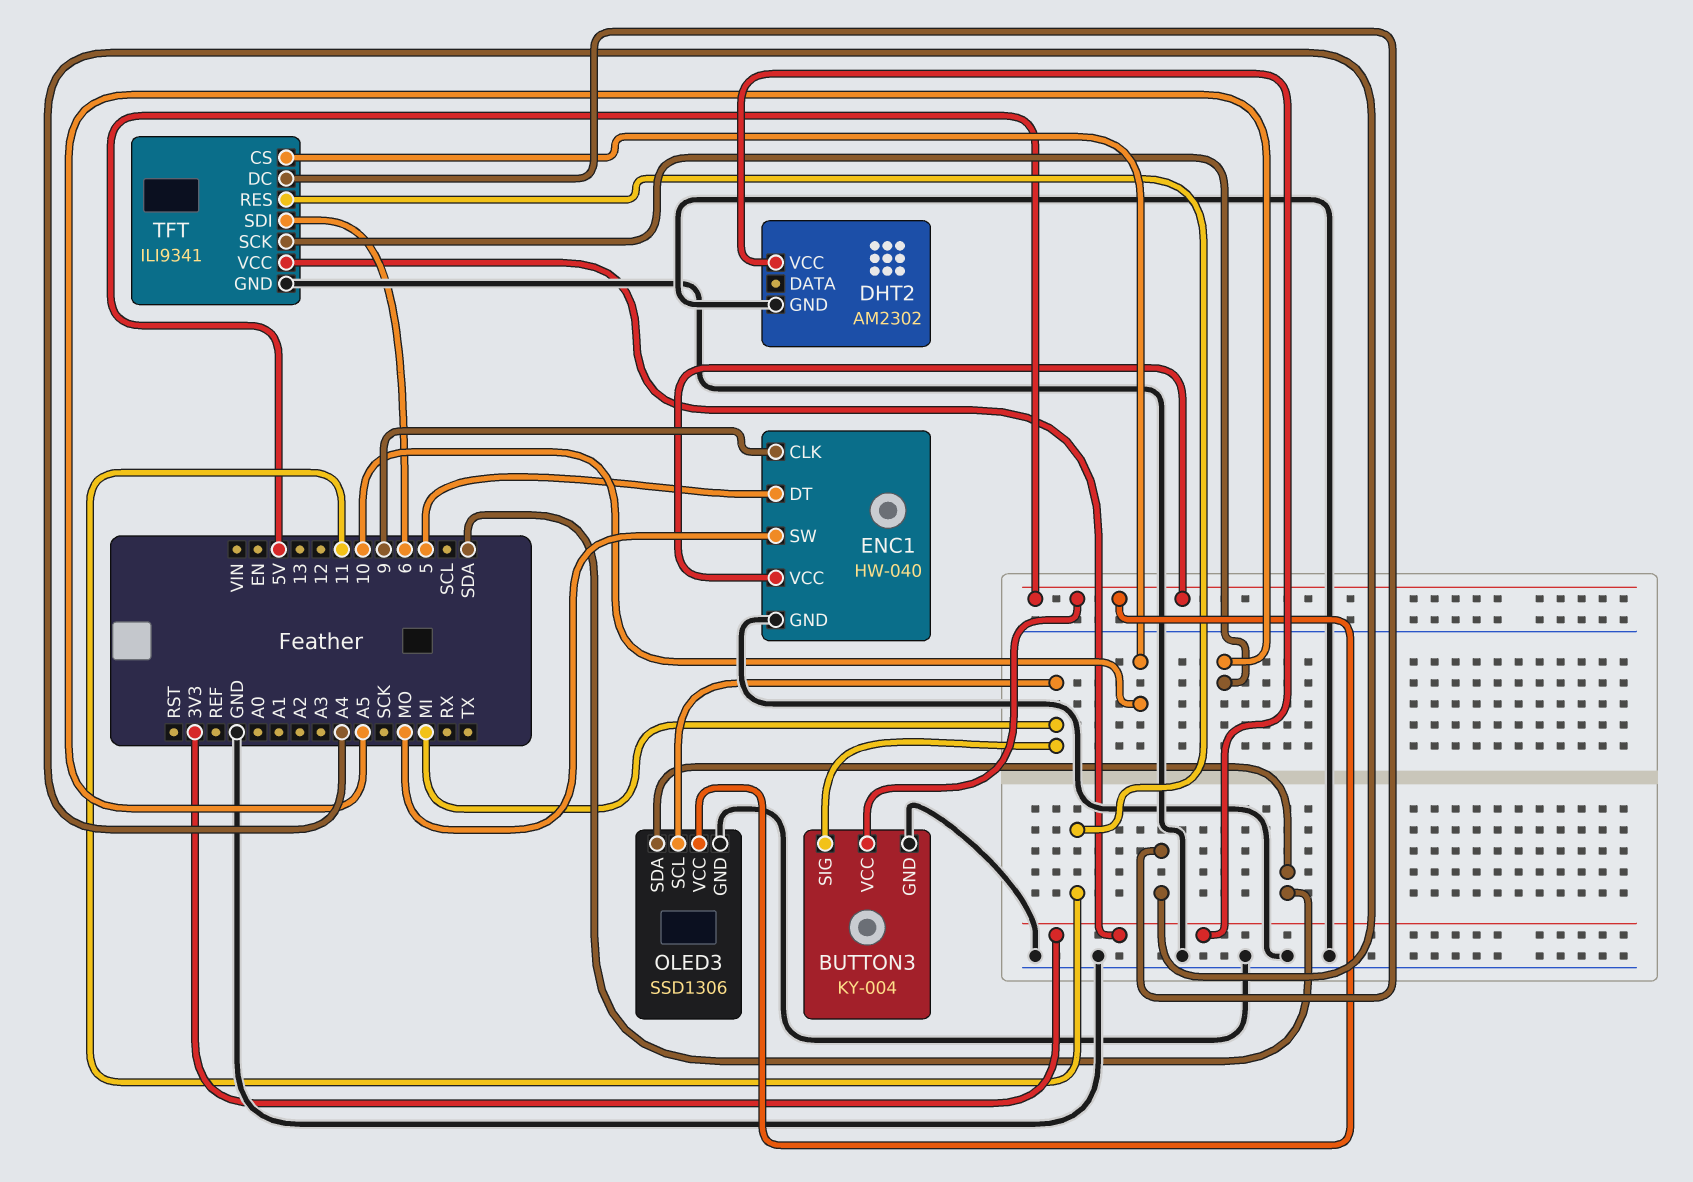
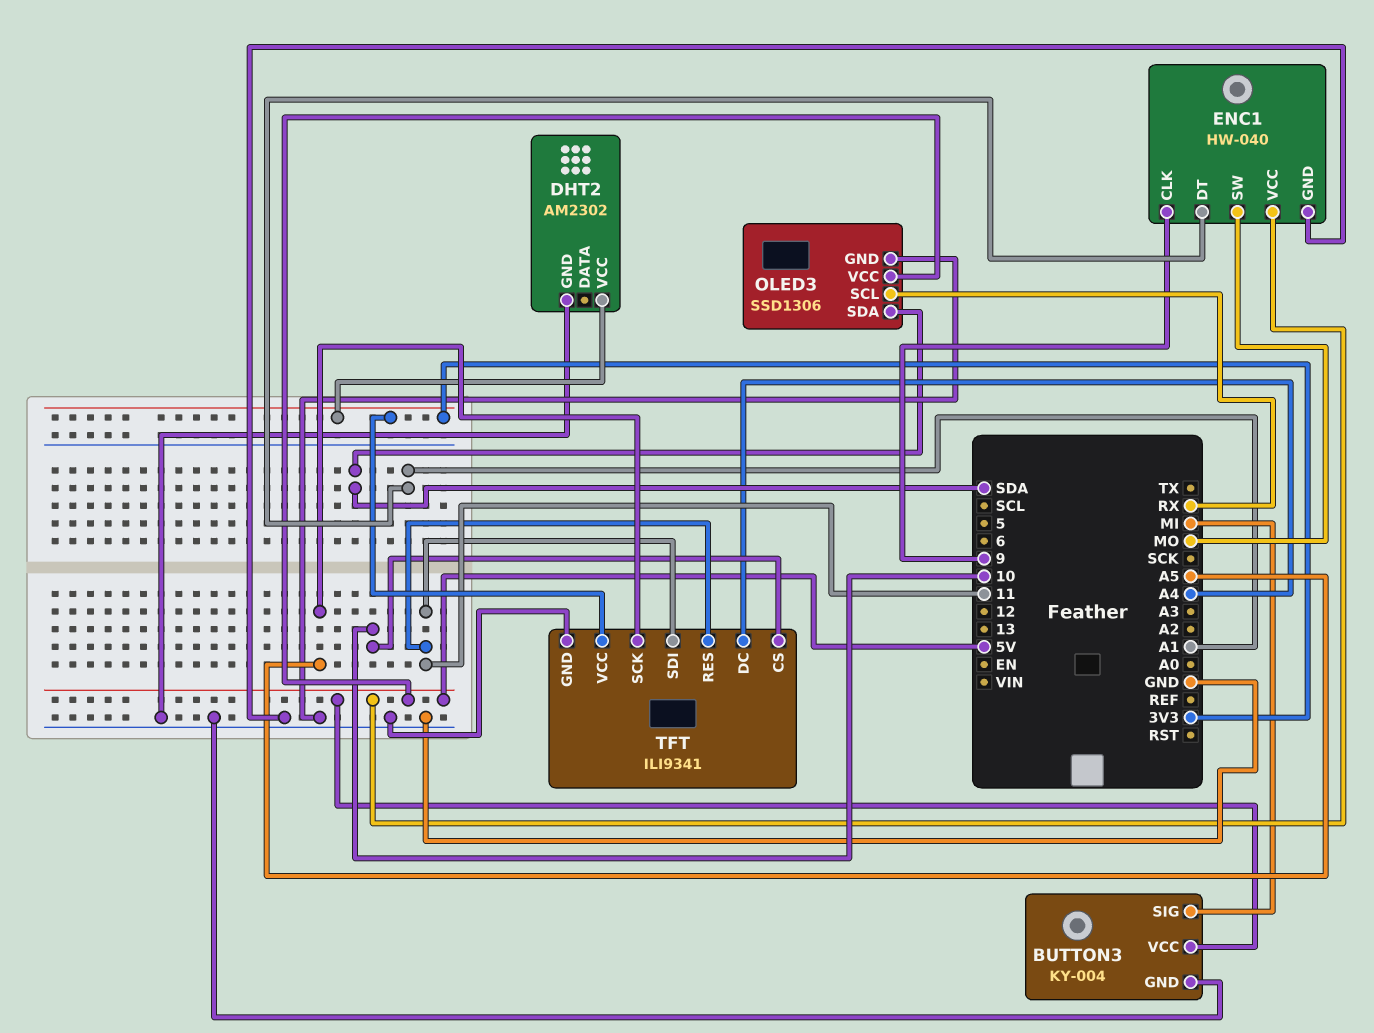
ENC1 pin DT: 5 -> A1
OLED3 pin SCL: MI -> RX
TFT pin SDI: 6 -> 11

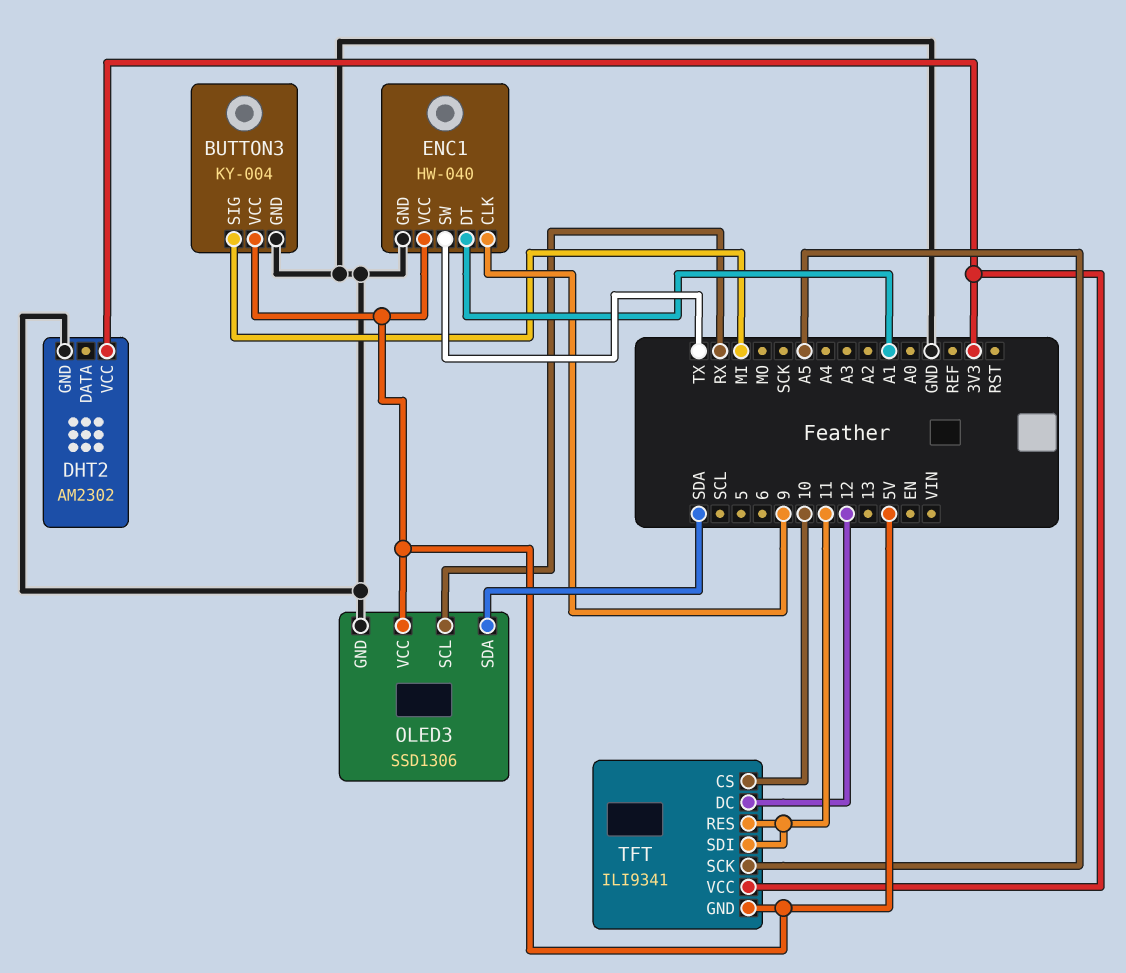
ENC1 pin SW: MO -> TX
TFT pin DC: A4 -> 12
TFT pin GND: GND -> 5V

